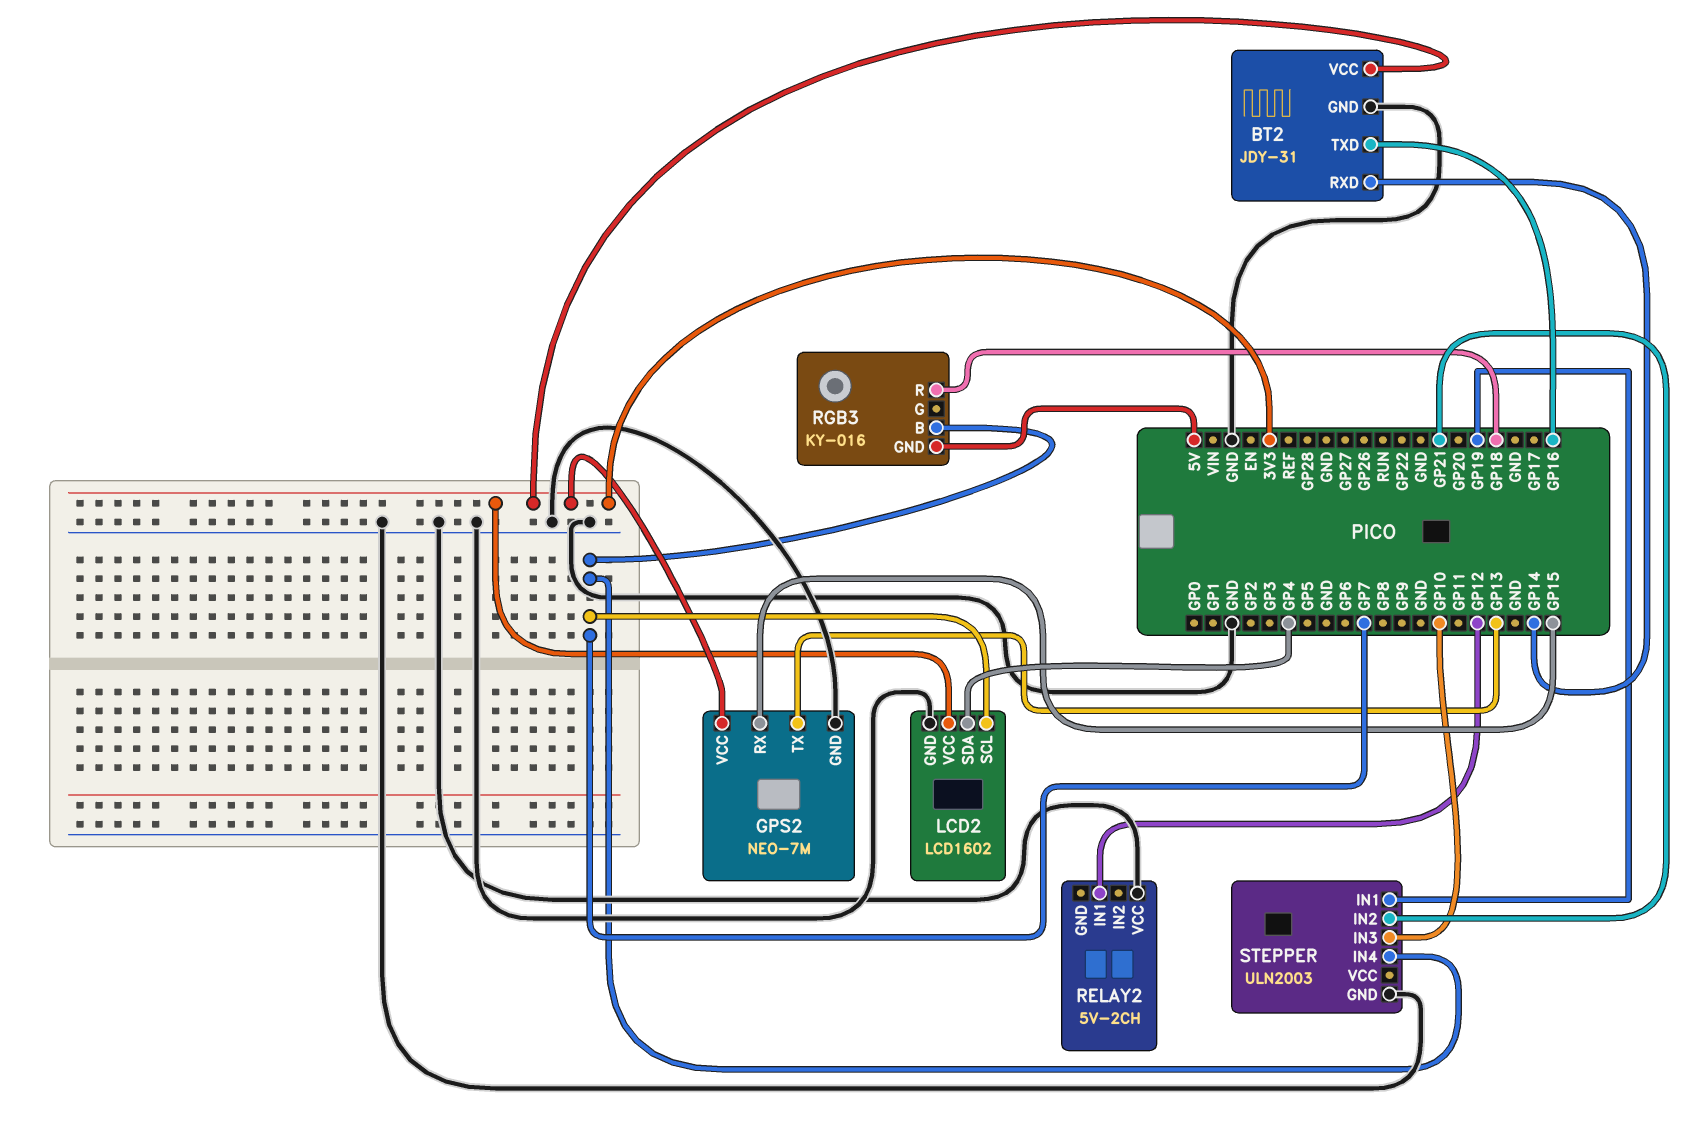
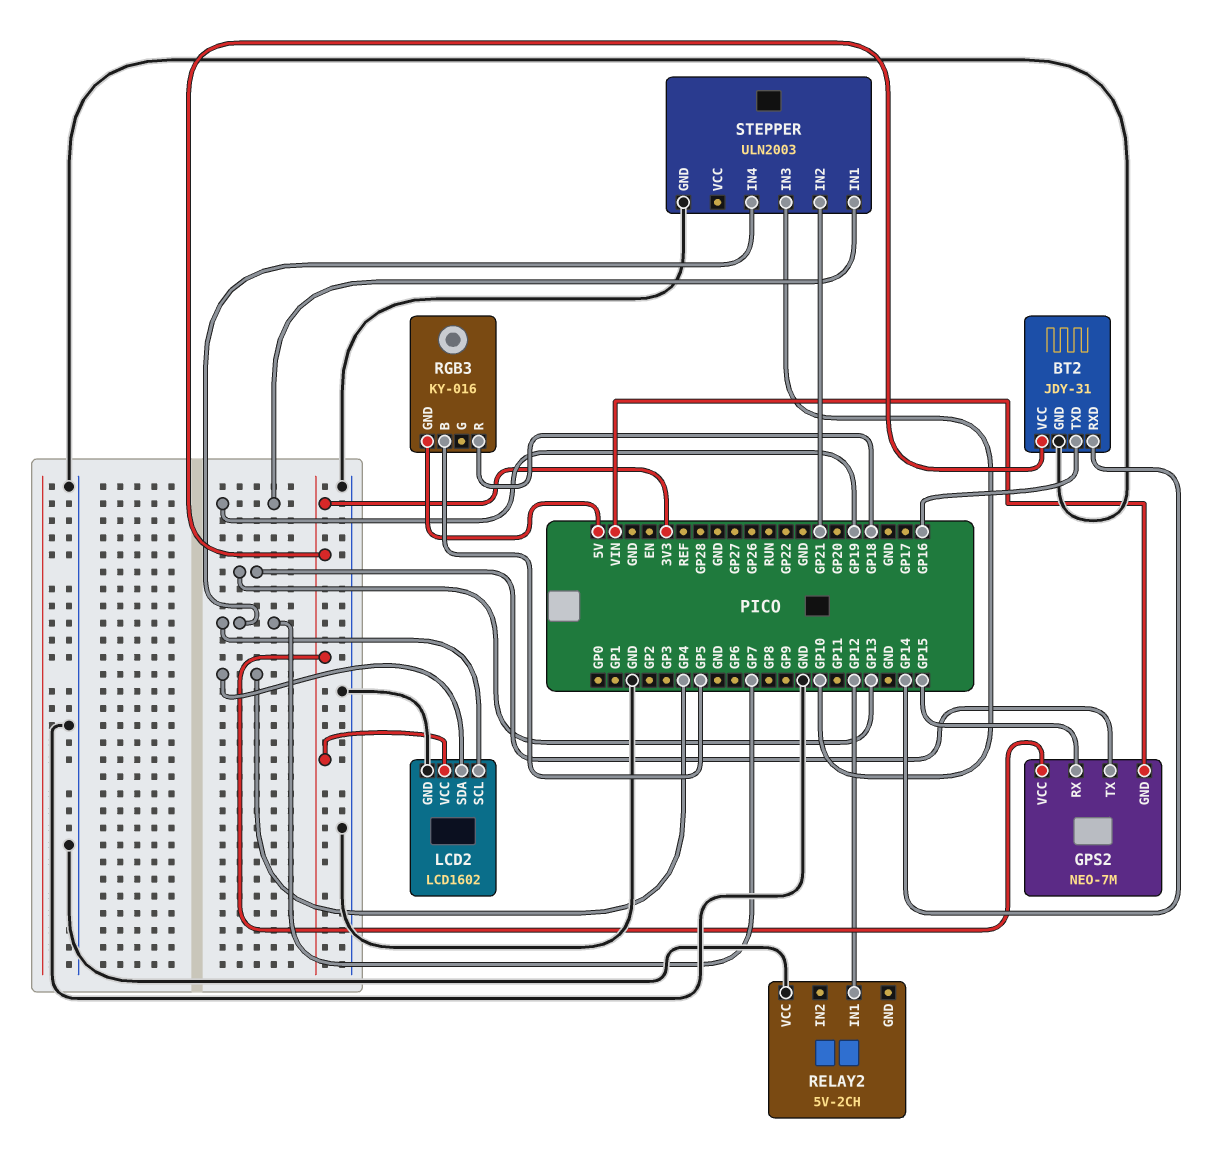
GPS2 pin GND: GND -> VIN
RGB3 pin B: GP7 -> GP5

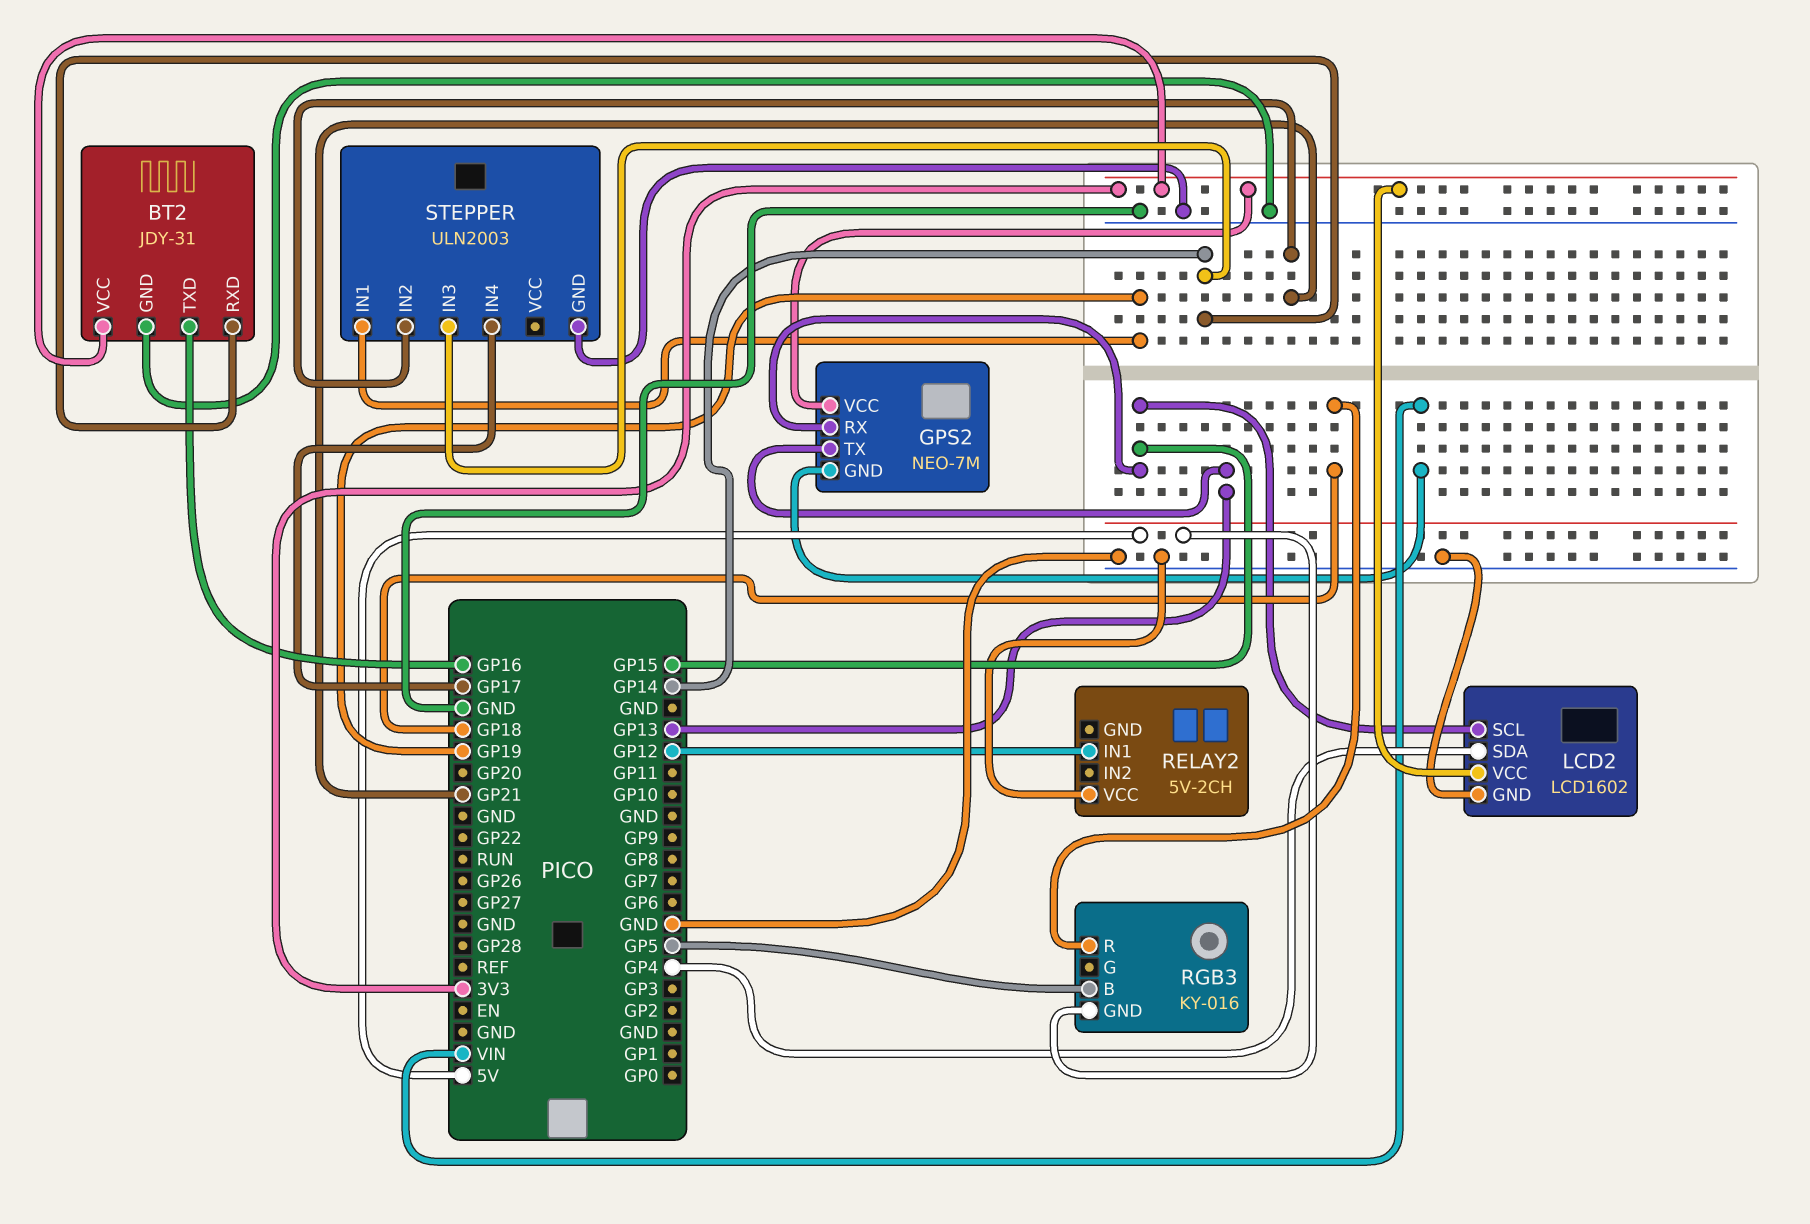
LCD2 pin SCL: GP7 -> GP15
STEPPER pin IN3: GP10 -> GP14
STEPPER pin IN4: GP7 -> GP17

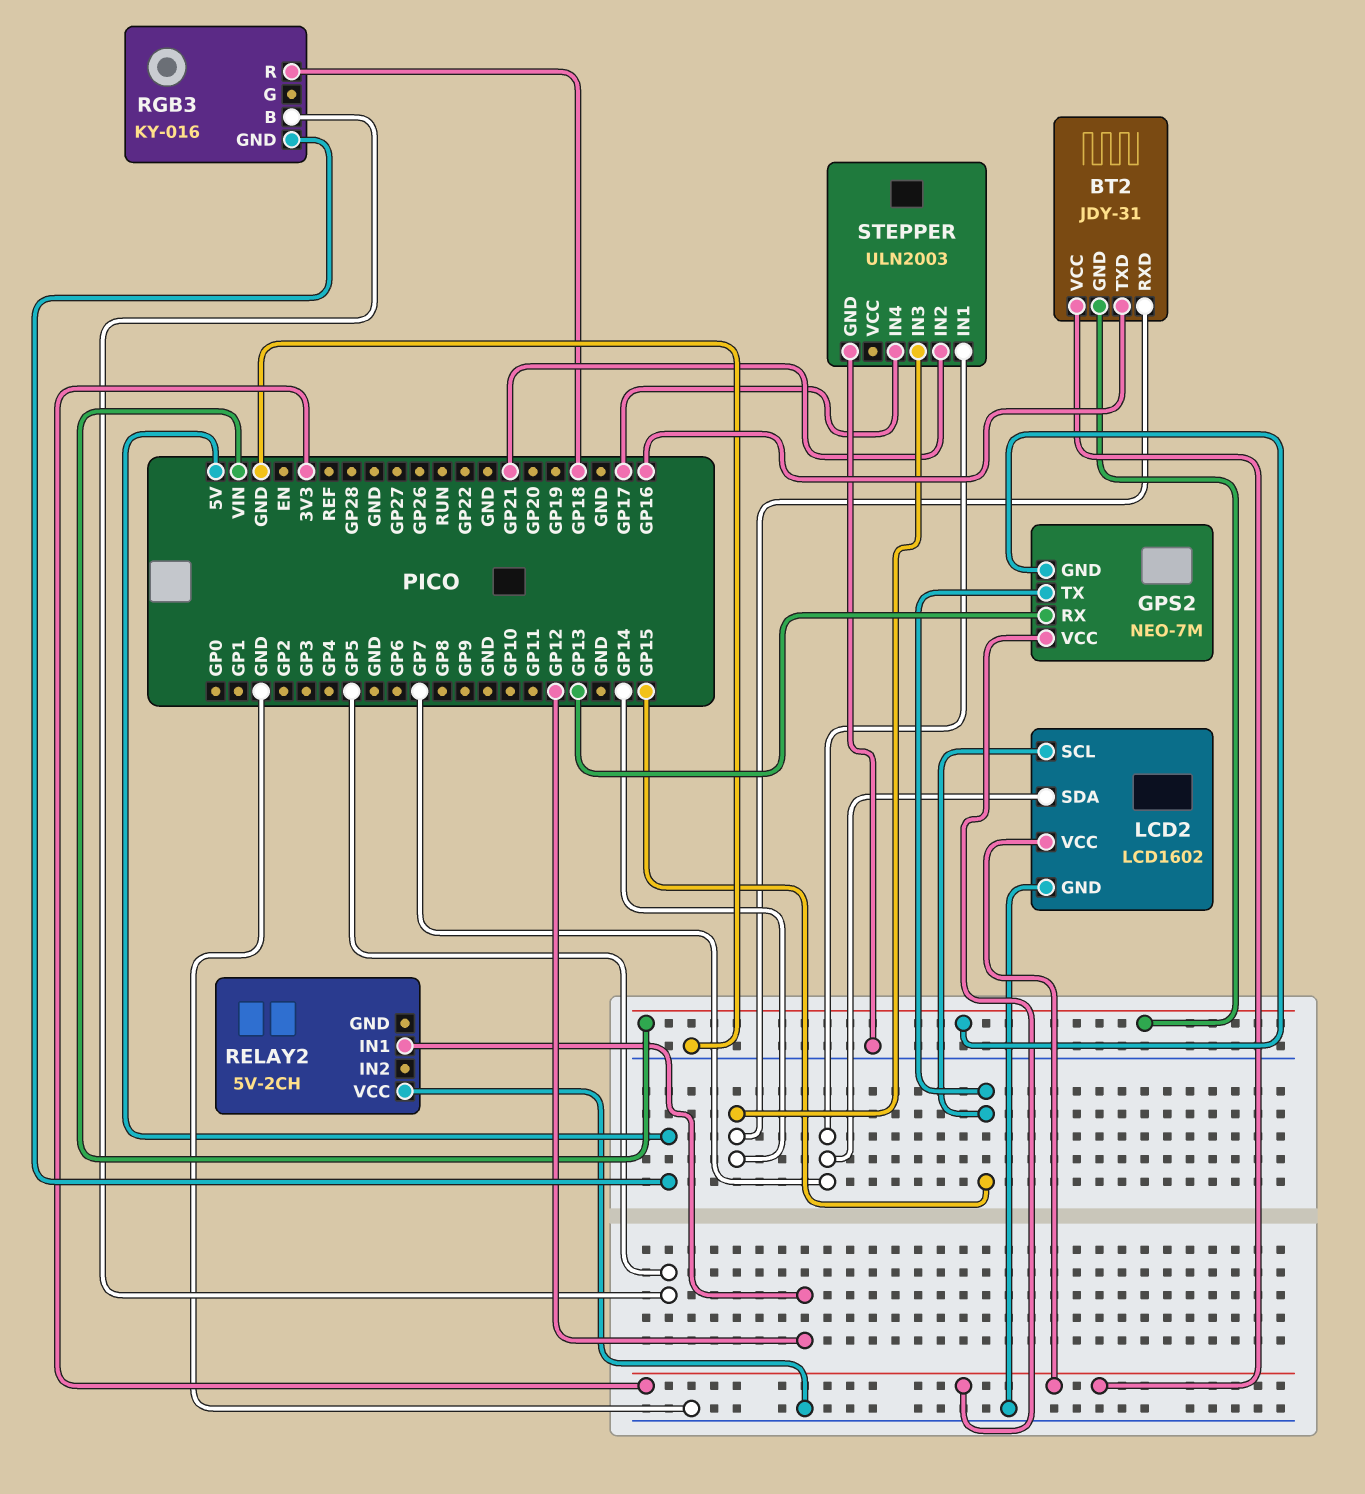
BT2 pin GND: GND -> VIN
GPS2 pin RX: GP15 -> GP13
GPS2 pin TX: GP13 -> GP15
LCD2 pin SDA: GP4 -> GP7
STEPPER pin IN1: GP19 -> GP7

